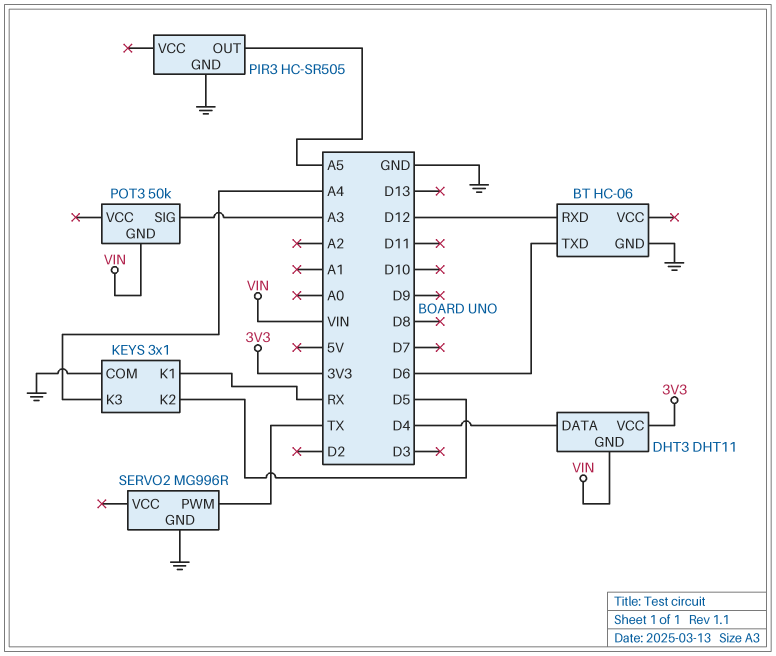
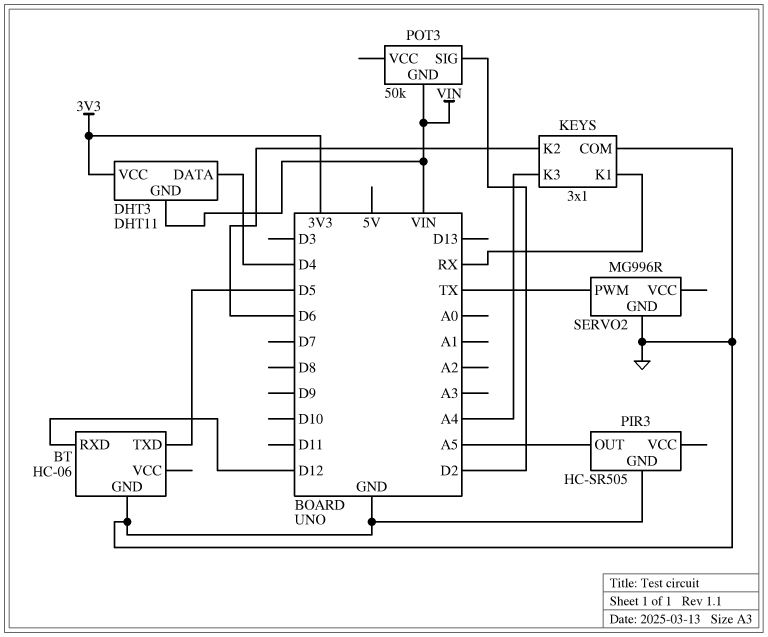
BT pin TXD: D6 -> D5
KEYS pin K2: D5 -> D6
POT3 pin SIG: A3 -> D2

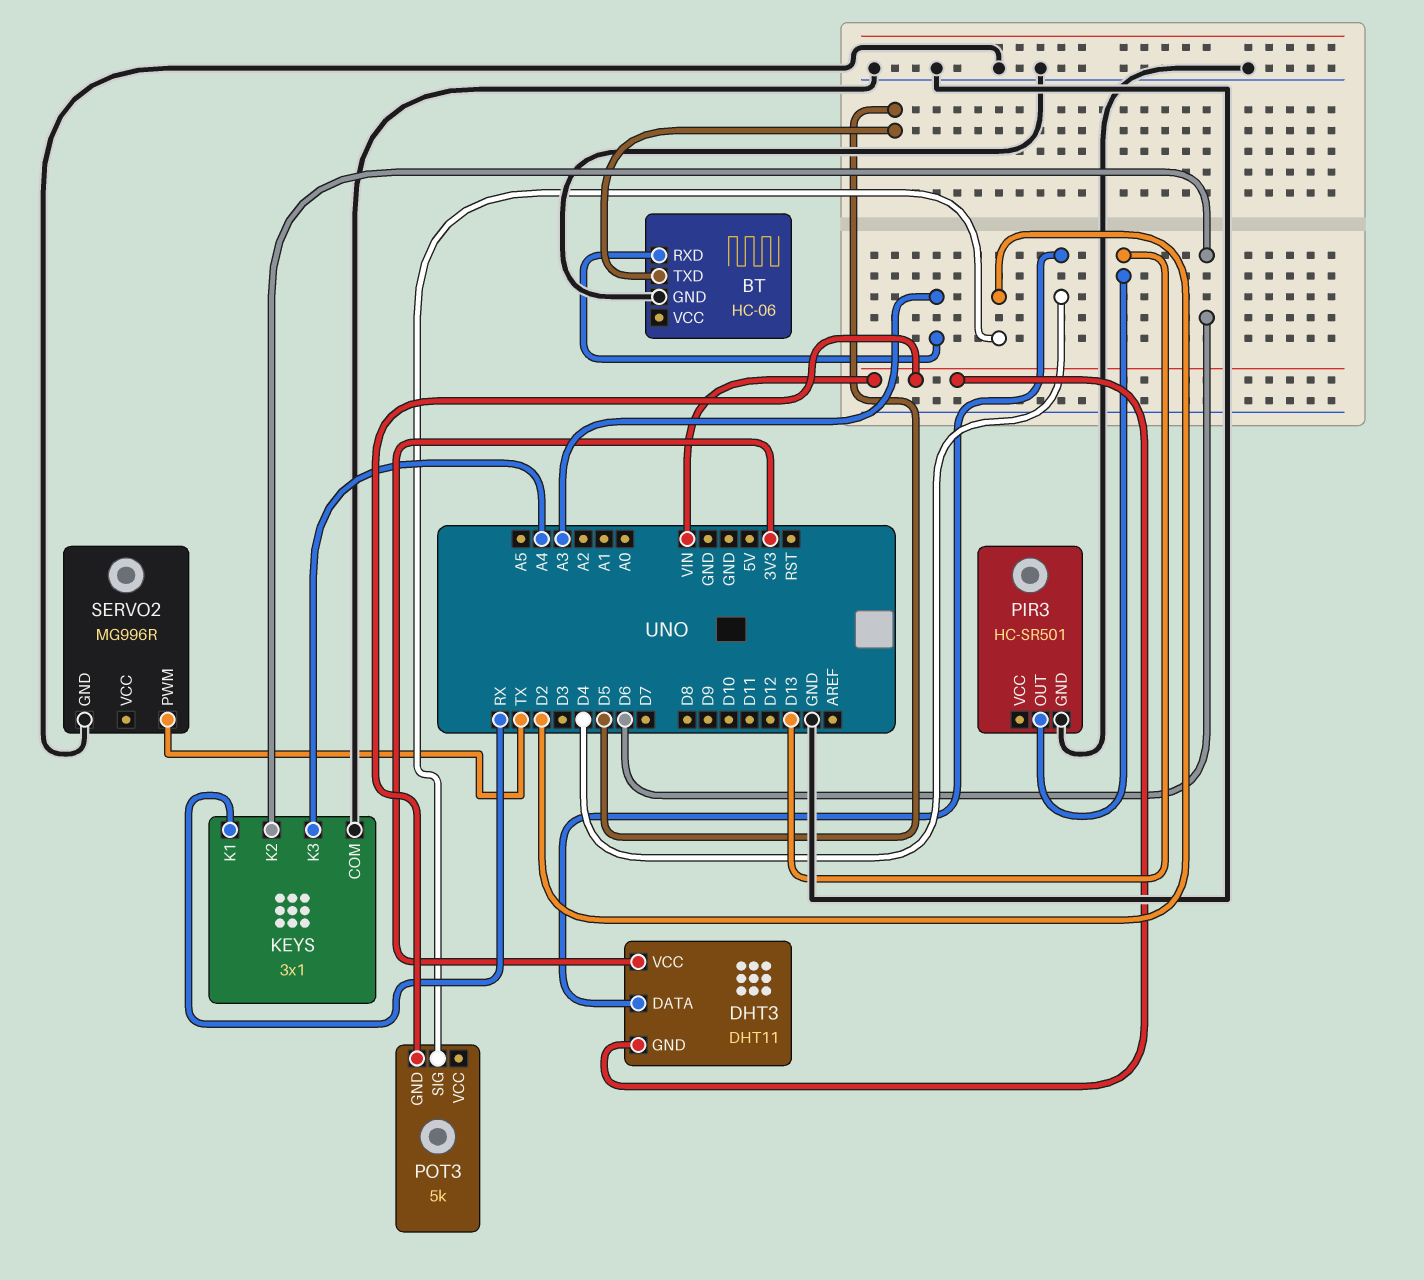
BT pin RXD: D12 -> A3
PIR3: HC-SR505 -> HC-SR501
PIR3 pin OUT: A5 -> D13
POT3: 50k -> 5k

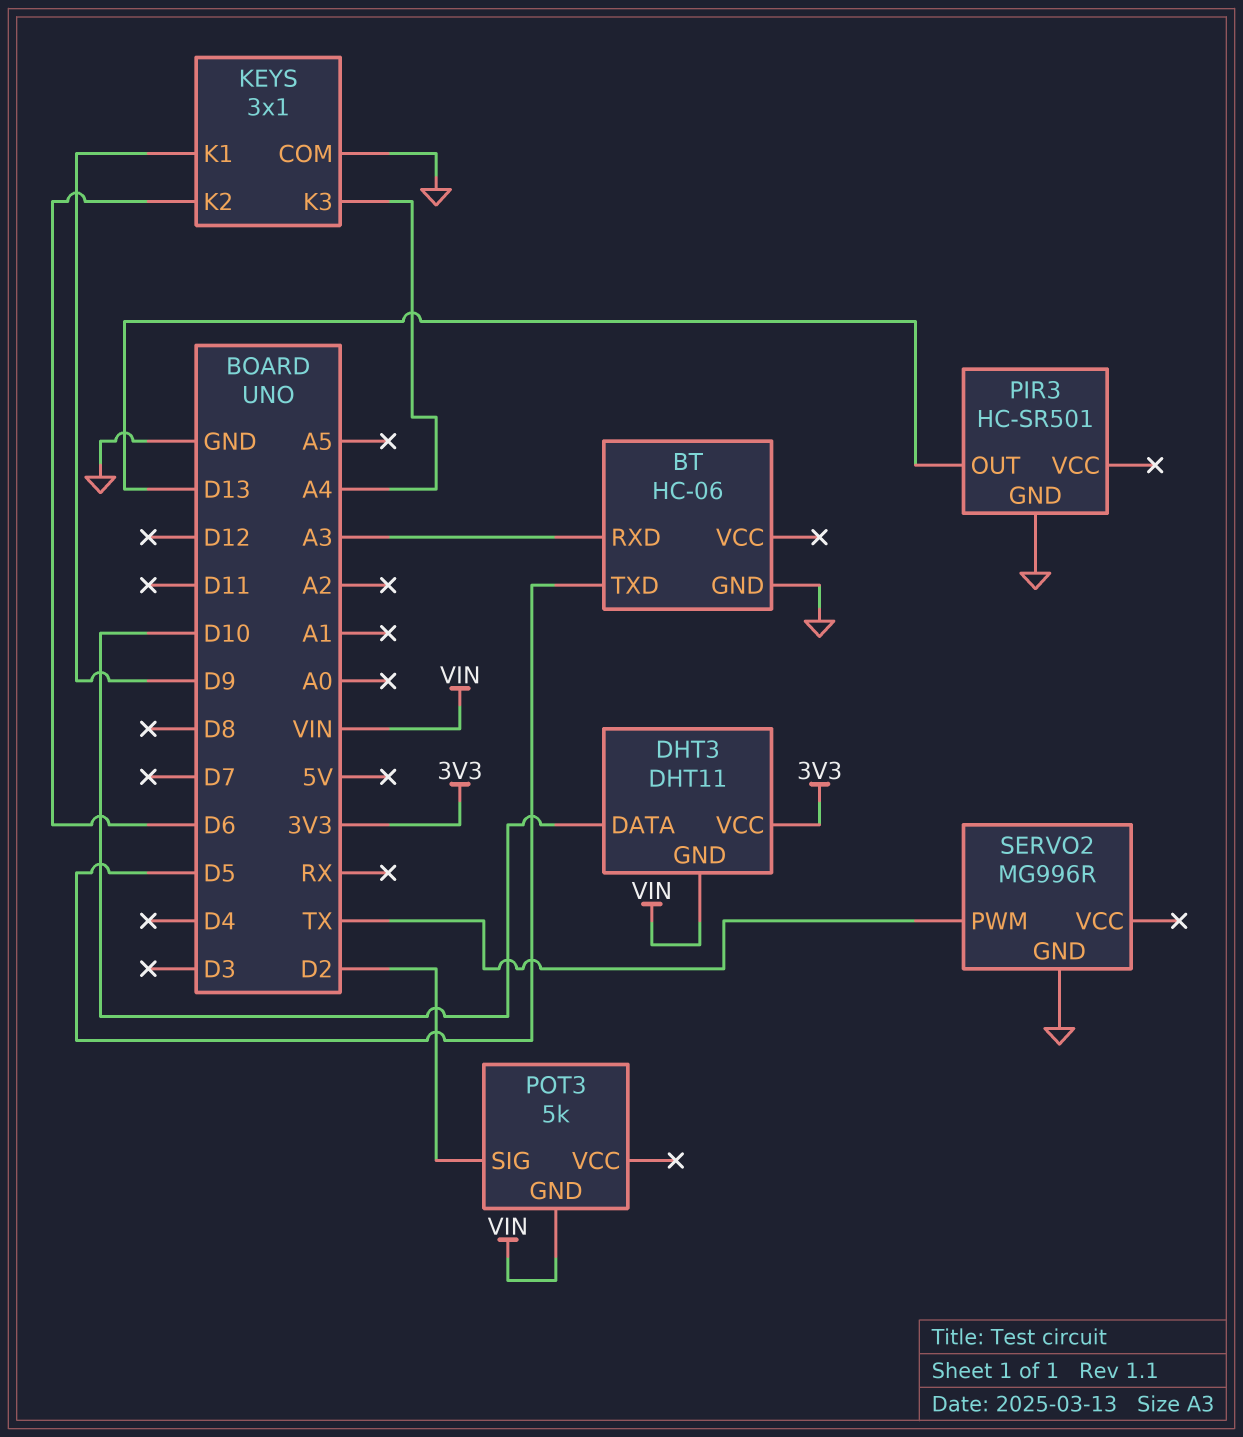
DHT3 pin DATA: D4 -> D10
KEYS pin K1: RX -> D9

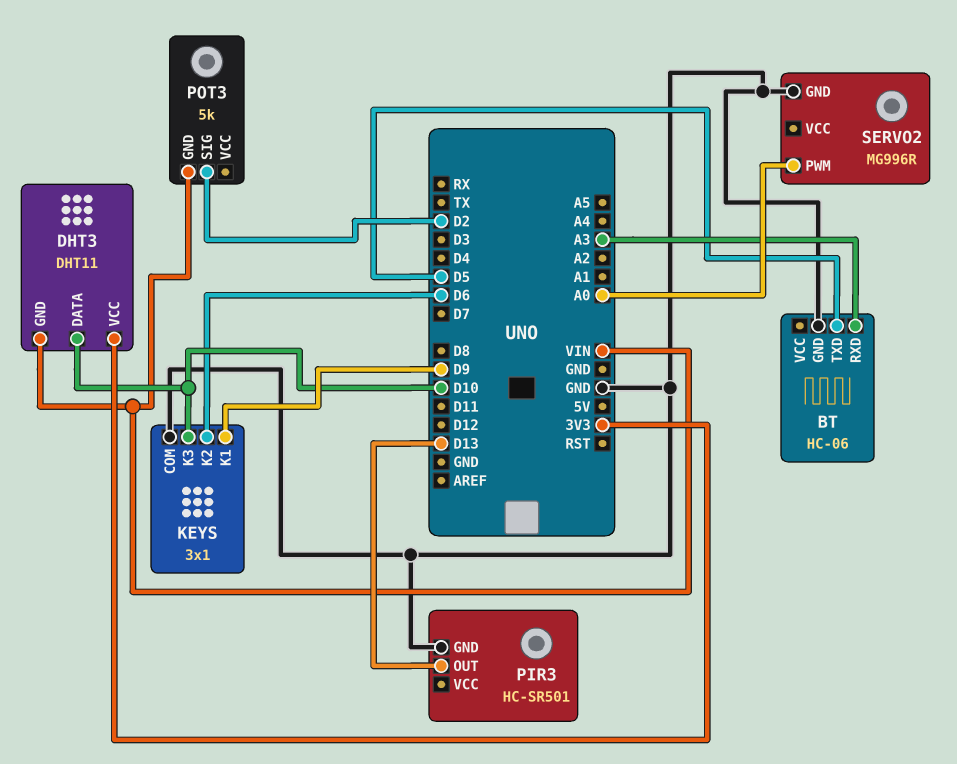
KEYS pin K3: A4 -> D10
SERVO2 pin PWM: TX -> A0

